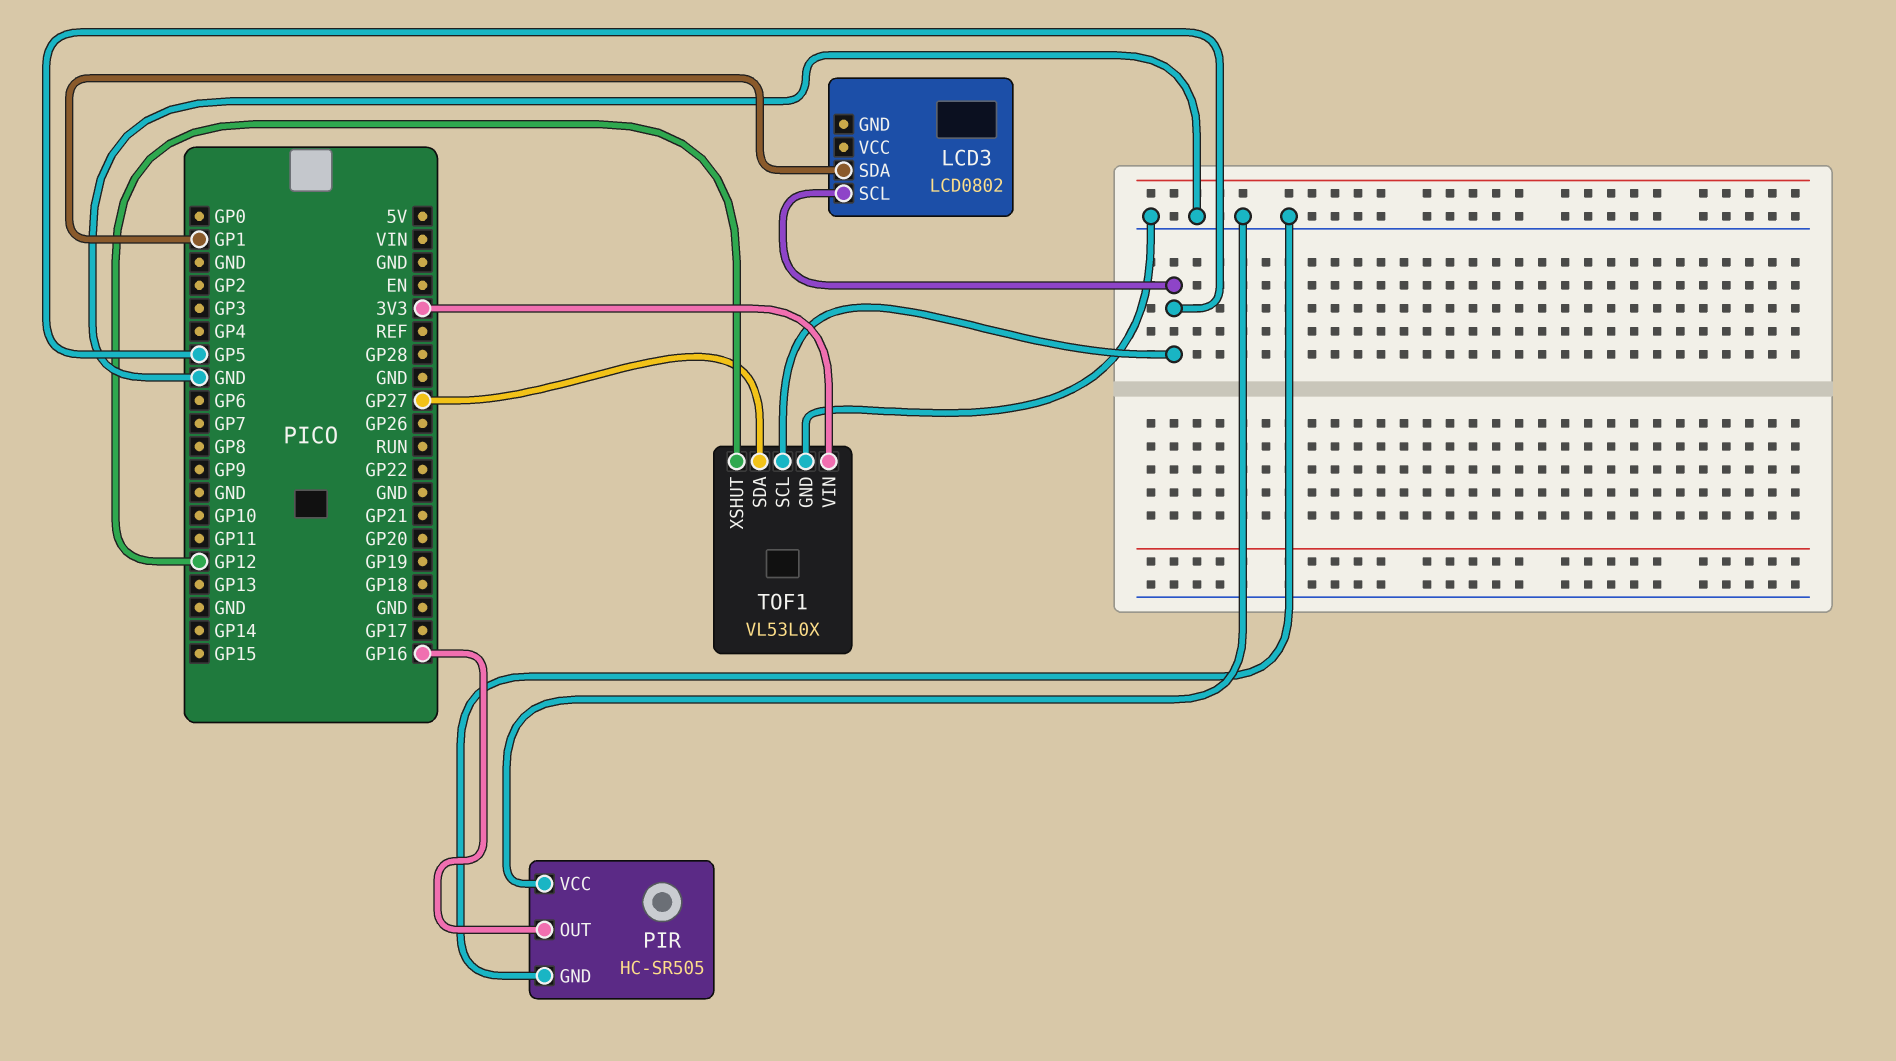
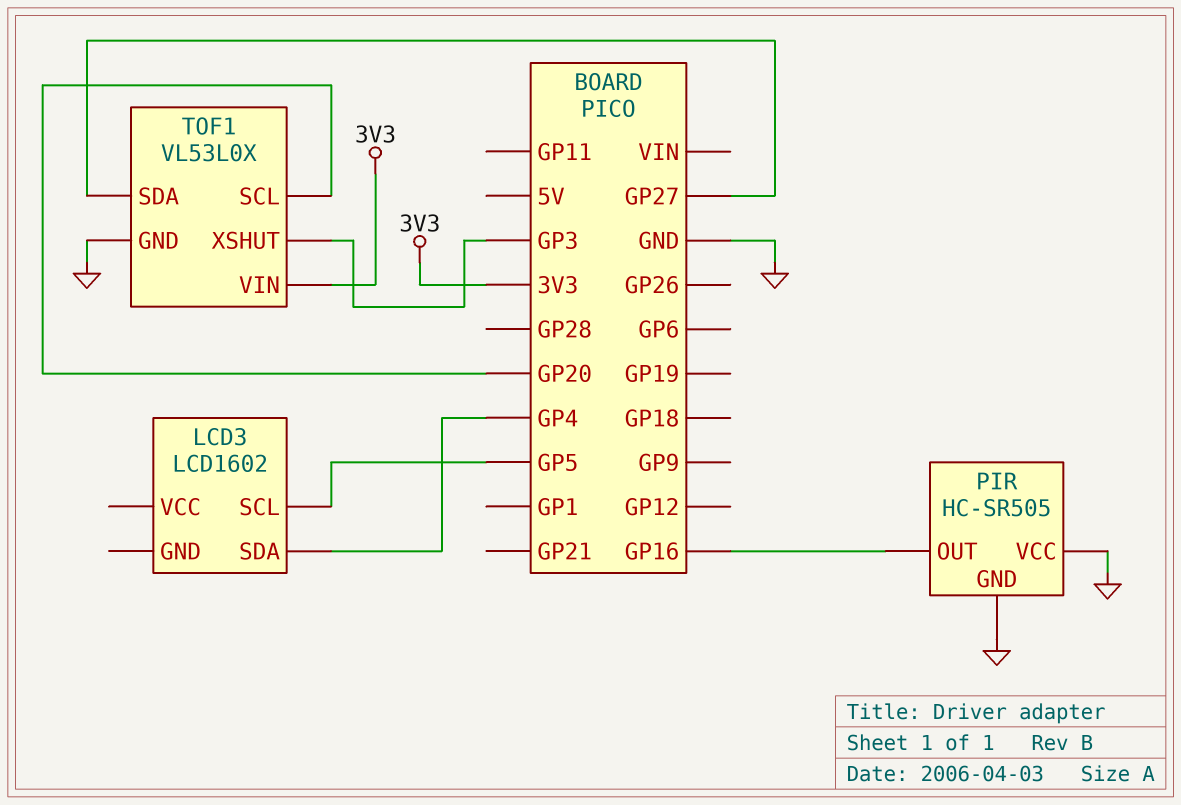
LCD3: LCD0802 -> LCD1602
LCD3 pin SDA: GP1 -> GP4
TOF1 pin SCL: GP5 -> GP20
TOF1 pin XSHUT: GP12 -> GP3

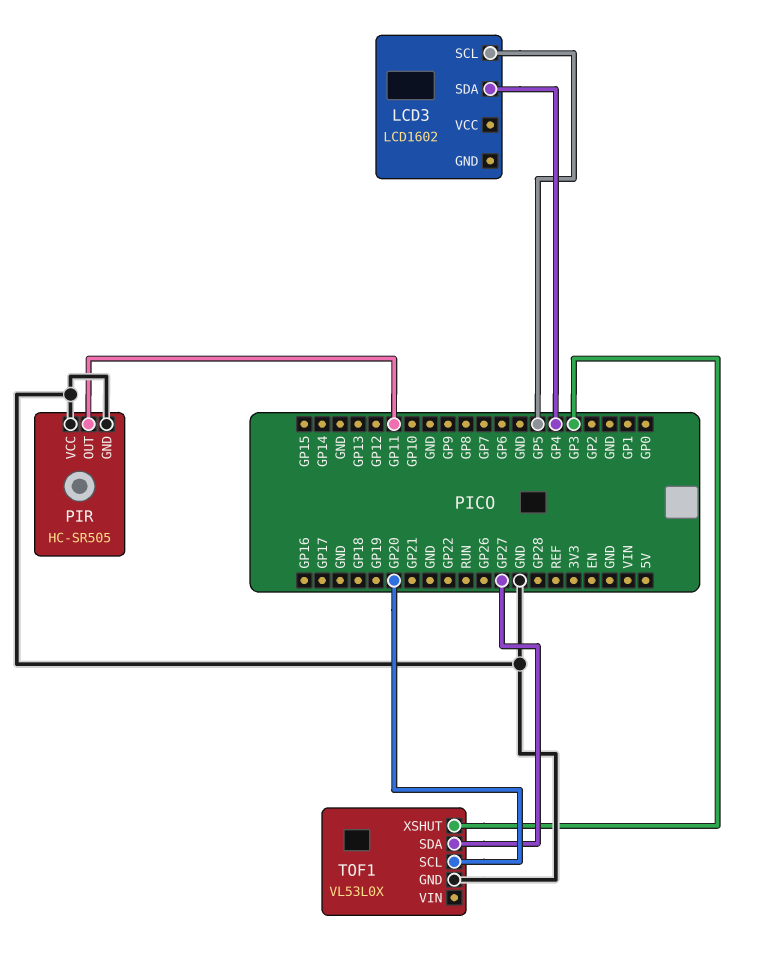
PIR pin OUT: GP16 -> GP11
TOF1 pin VIN: 3V3 -> none

